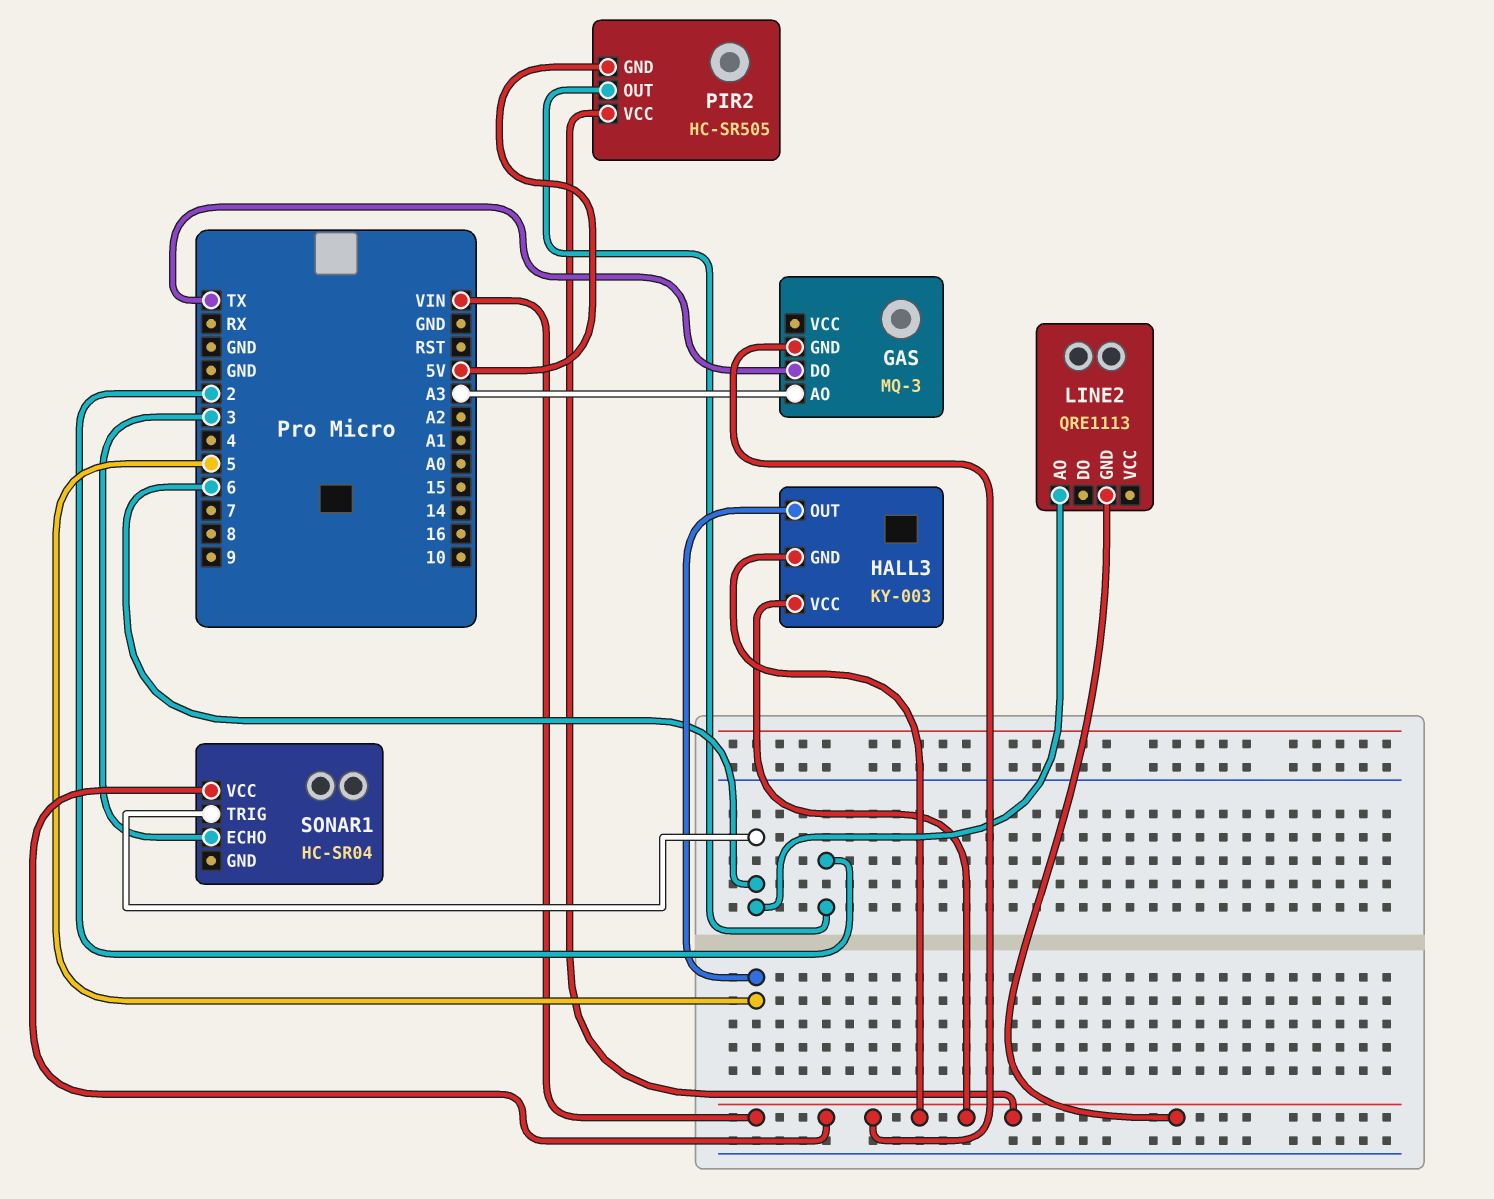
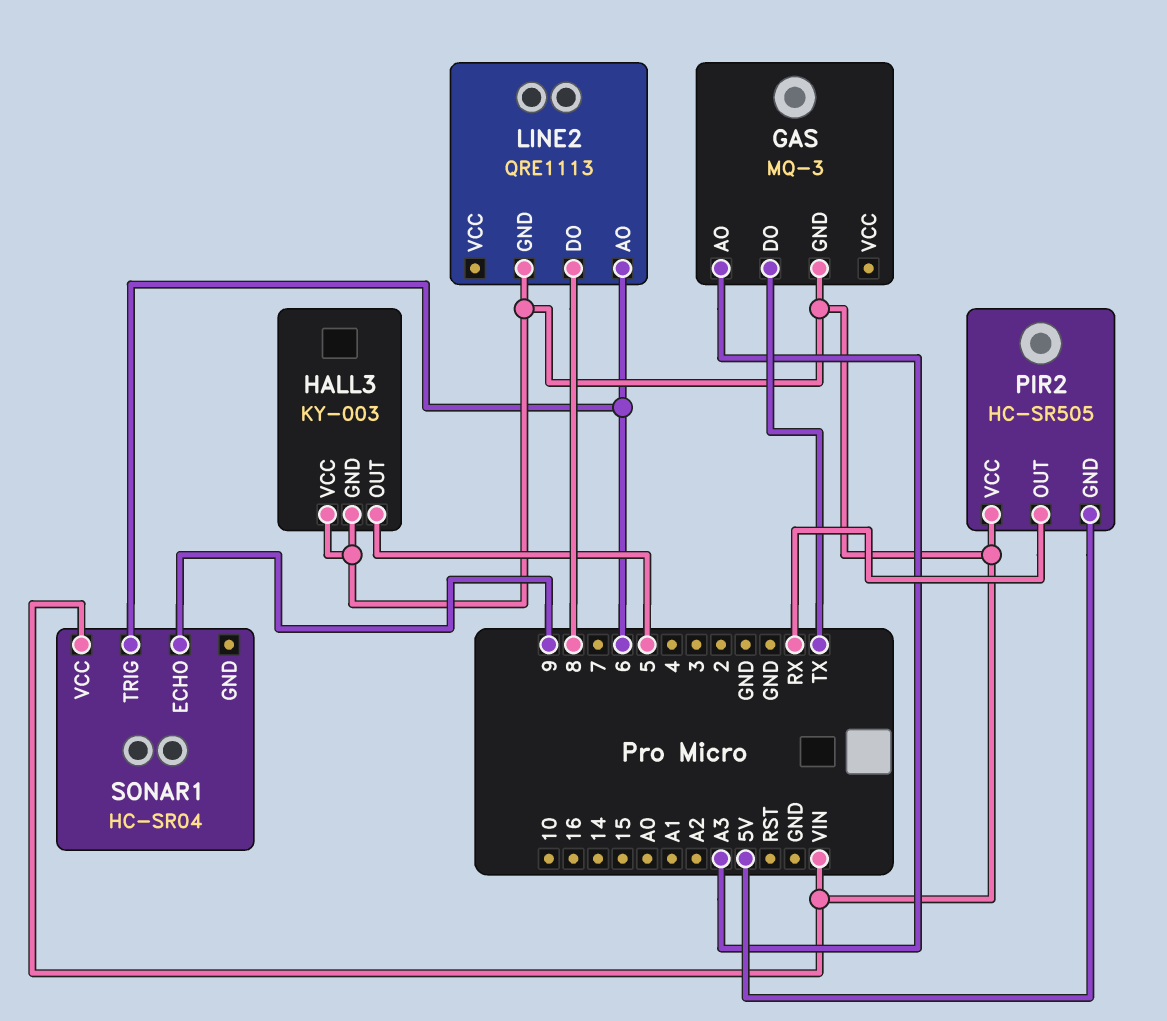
LINE2 pin DO: none -> 8
PIR2 pin OUT: 2 -> RX
SONAR1 pin ECHO: 3 -> 9

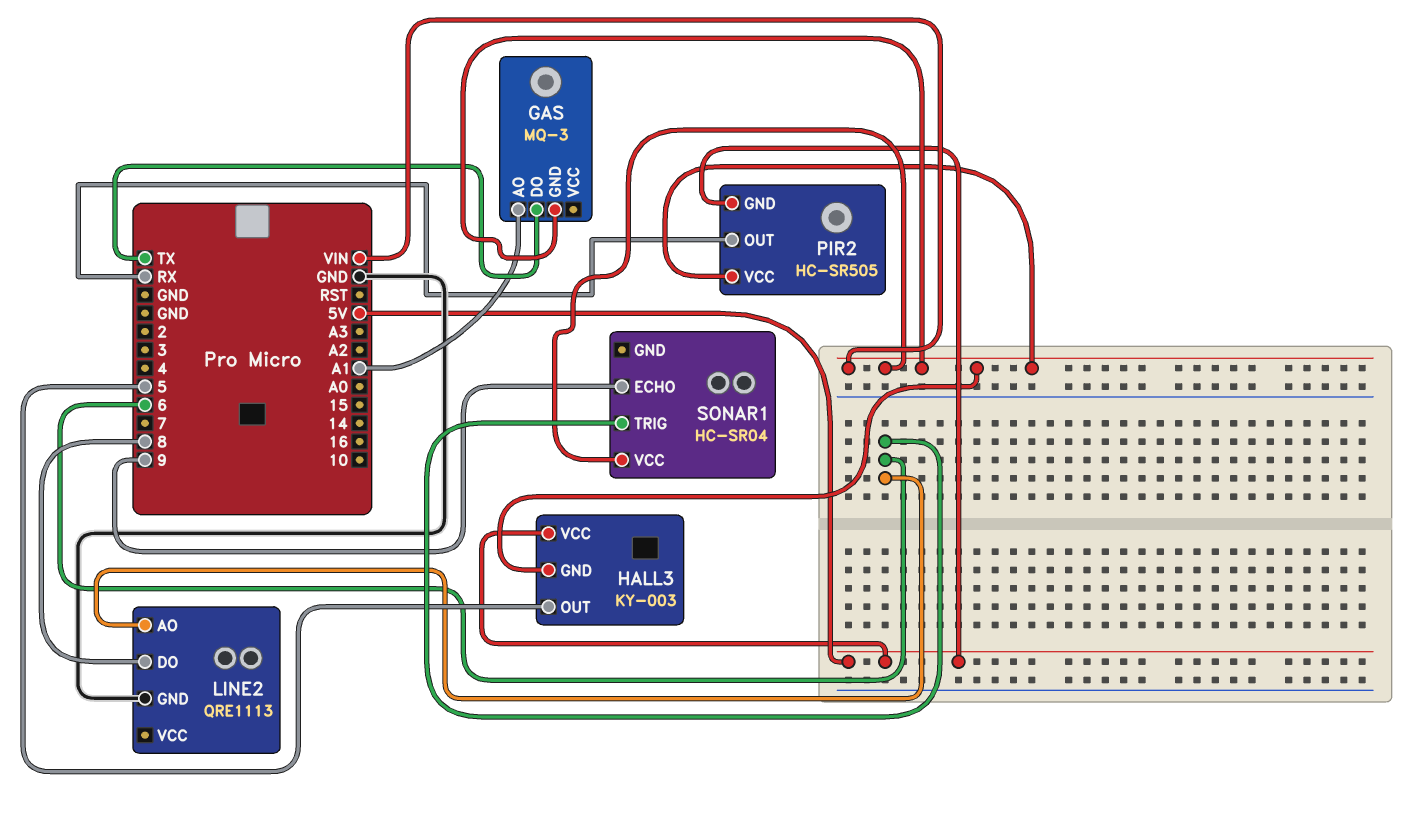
GAS pin AO: A3 -> A1
HALL3 pin VCC: VIN -> 5V
LINE2 pin GND: VIN -> GND

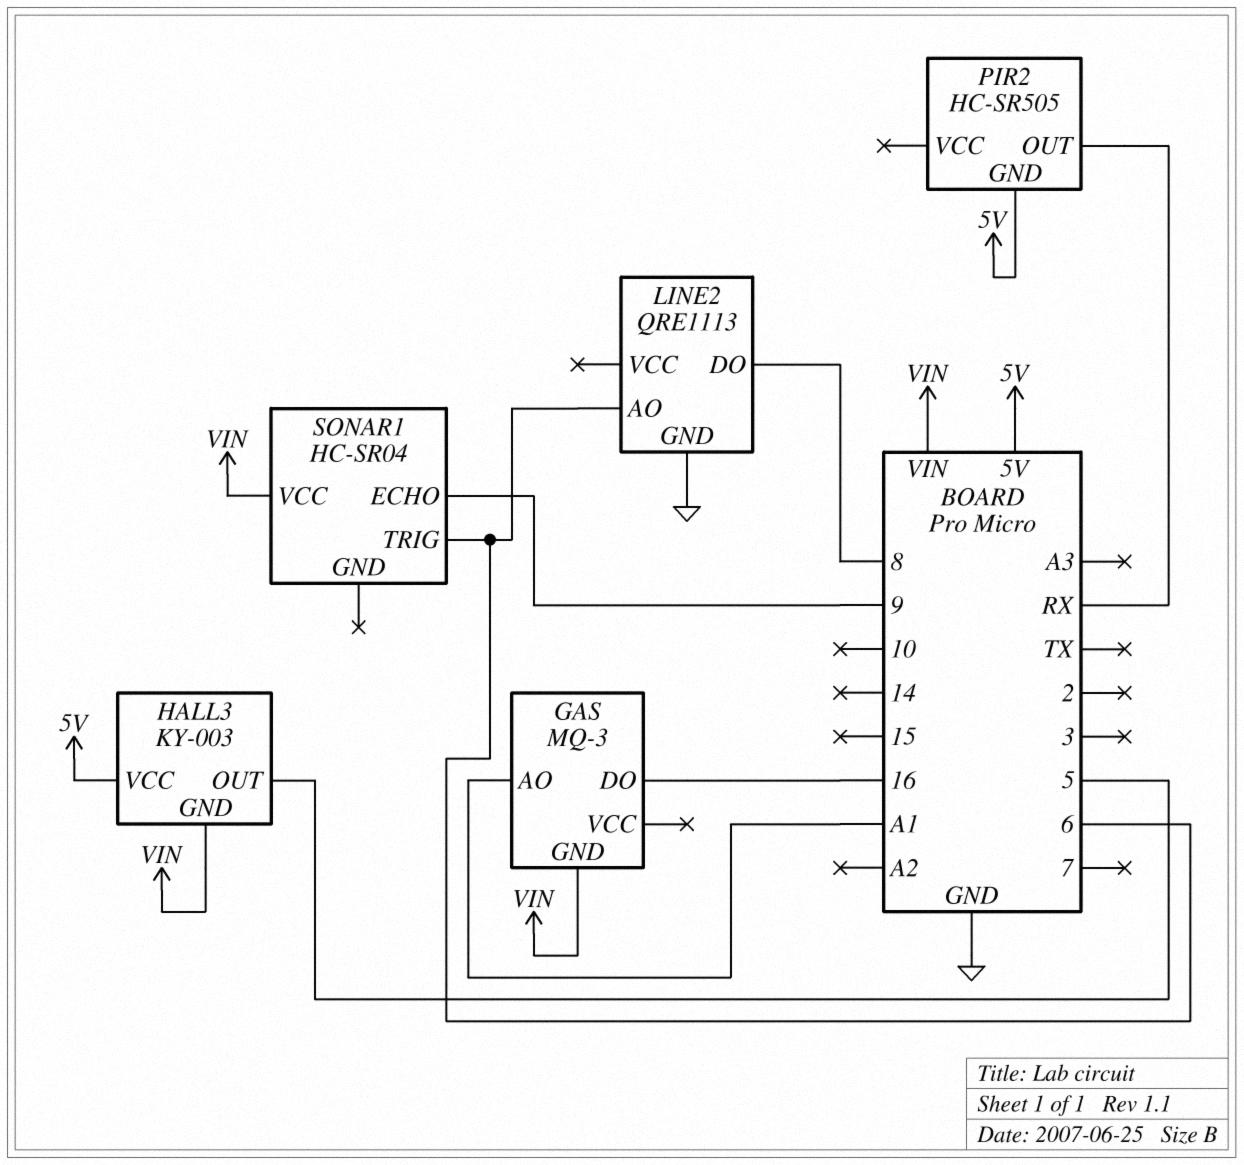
GAS pin DO: TX -> 16
PIR2 pin VCC: VIN -> none

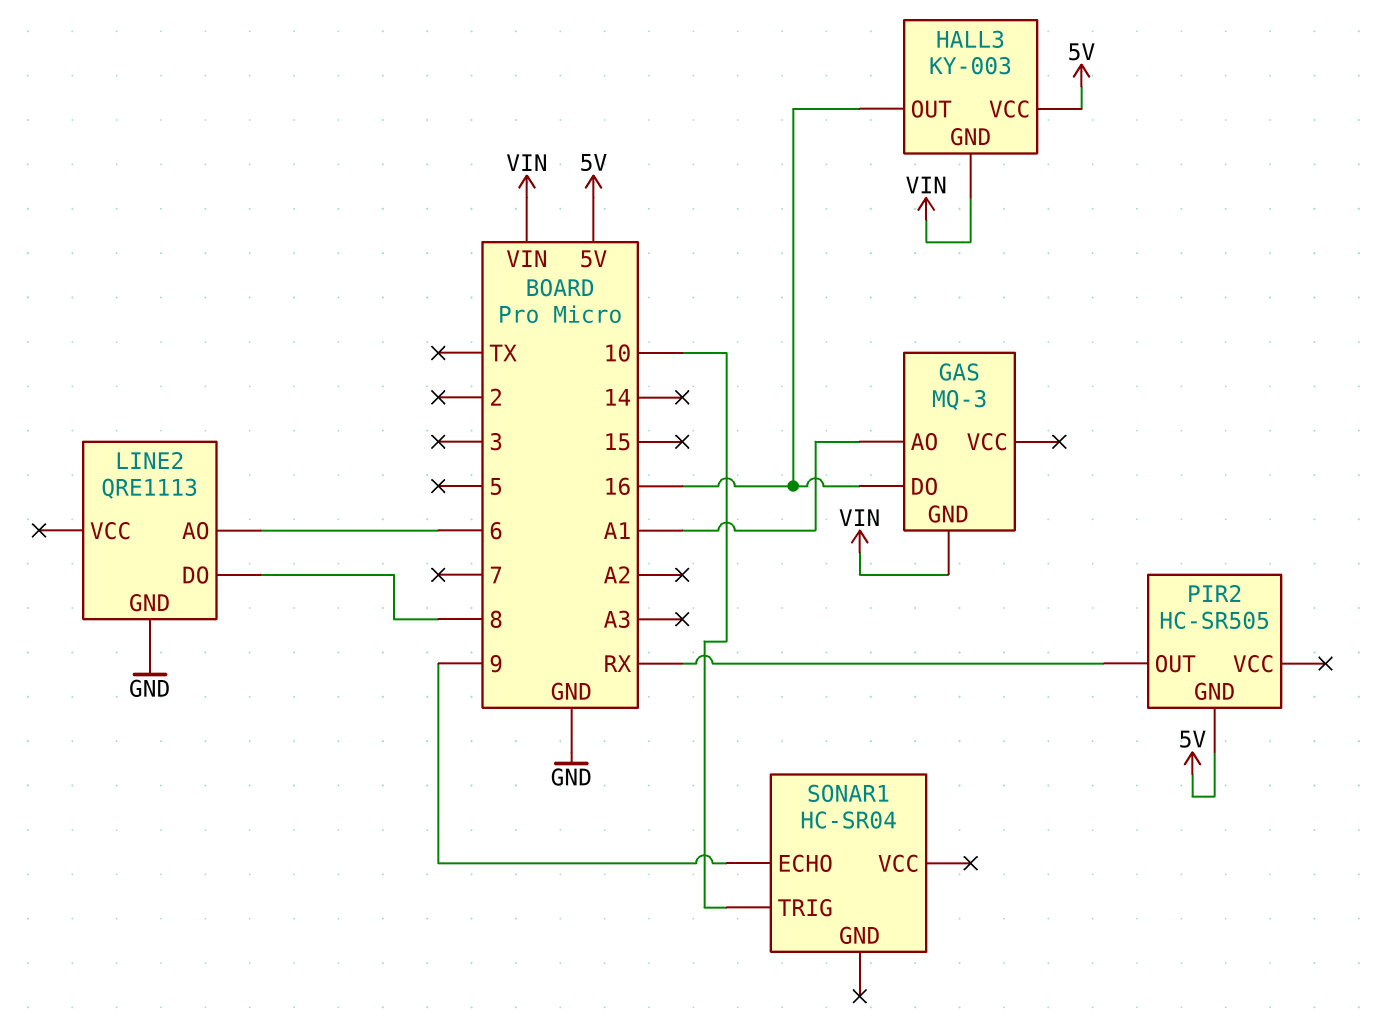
HALL3 pin OUT: 5 -> 16
SONAR1 pin TRIG: 6 -> 10
SONAR1 pin VCC: VIN -> none

